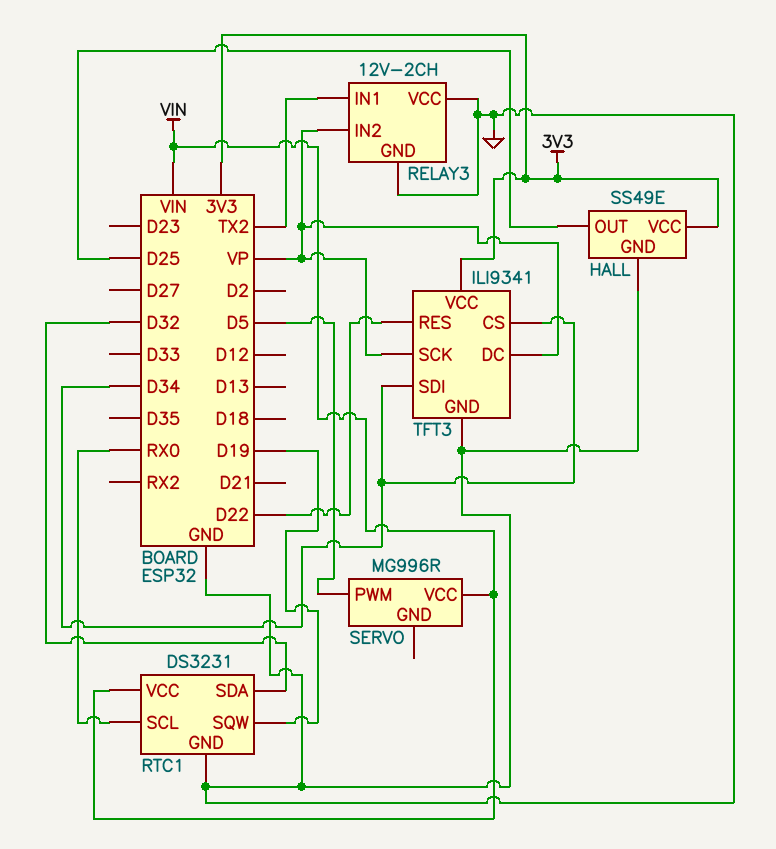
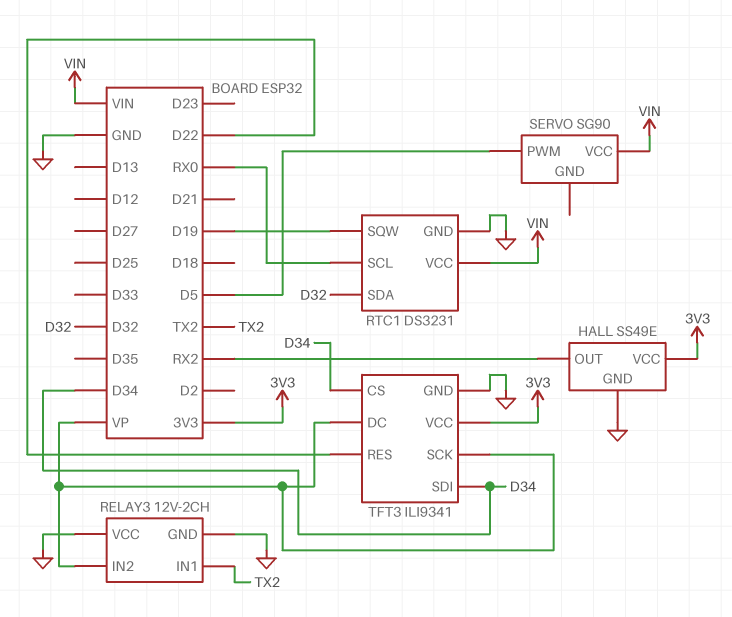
HALL pin OUT: D25 -> RX2
SERVO: MG996R -> SG90

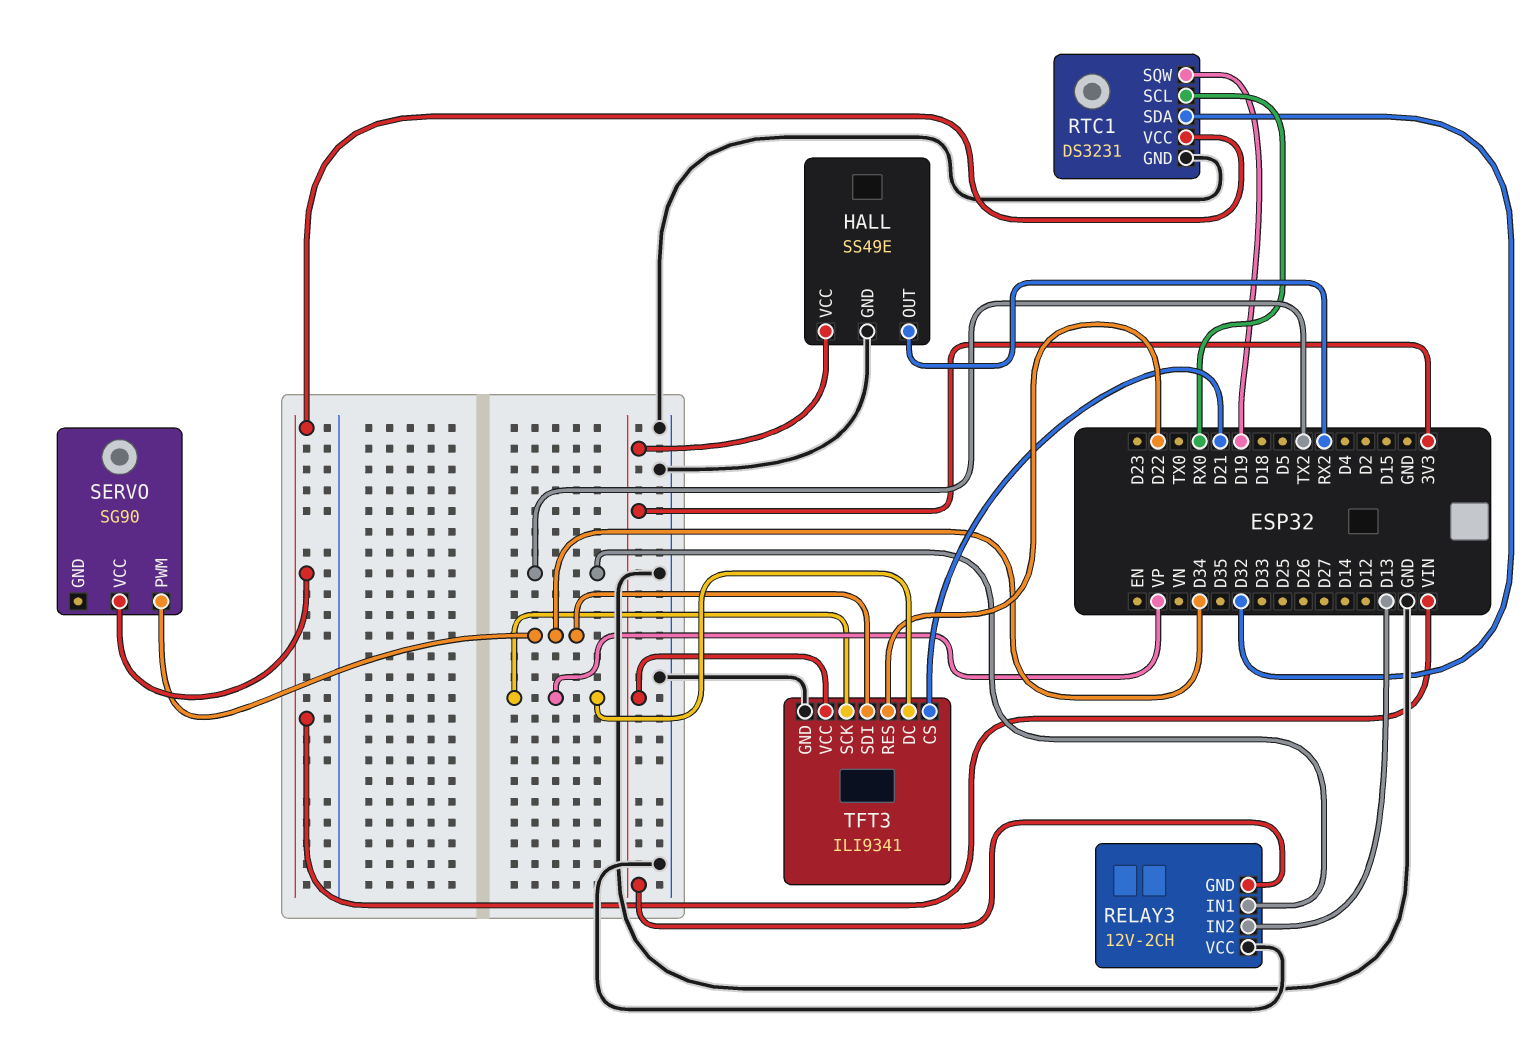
RELAY3 pin GND: GND -> 3V3
RELAY3 pin IN2: VP -> D13
SERVO pin PWM: D5 -> D34
TFT3 pin CS: D34 -> D21

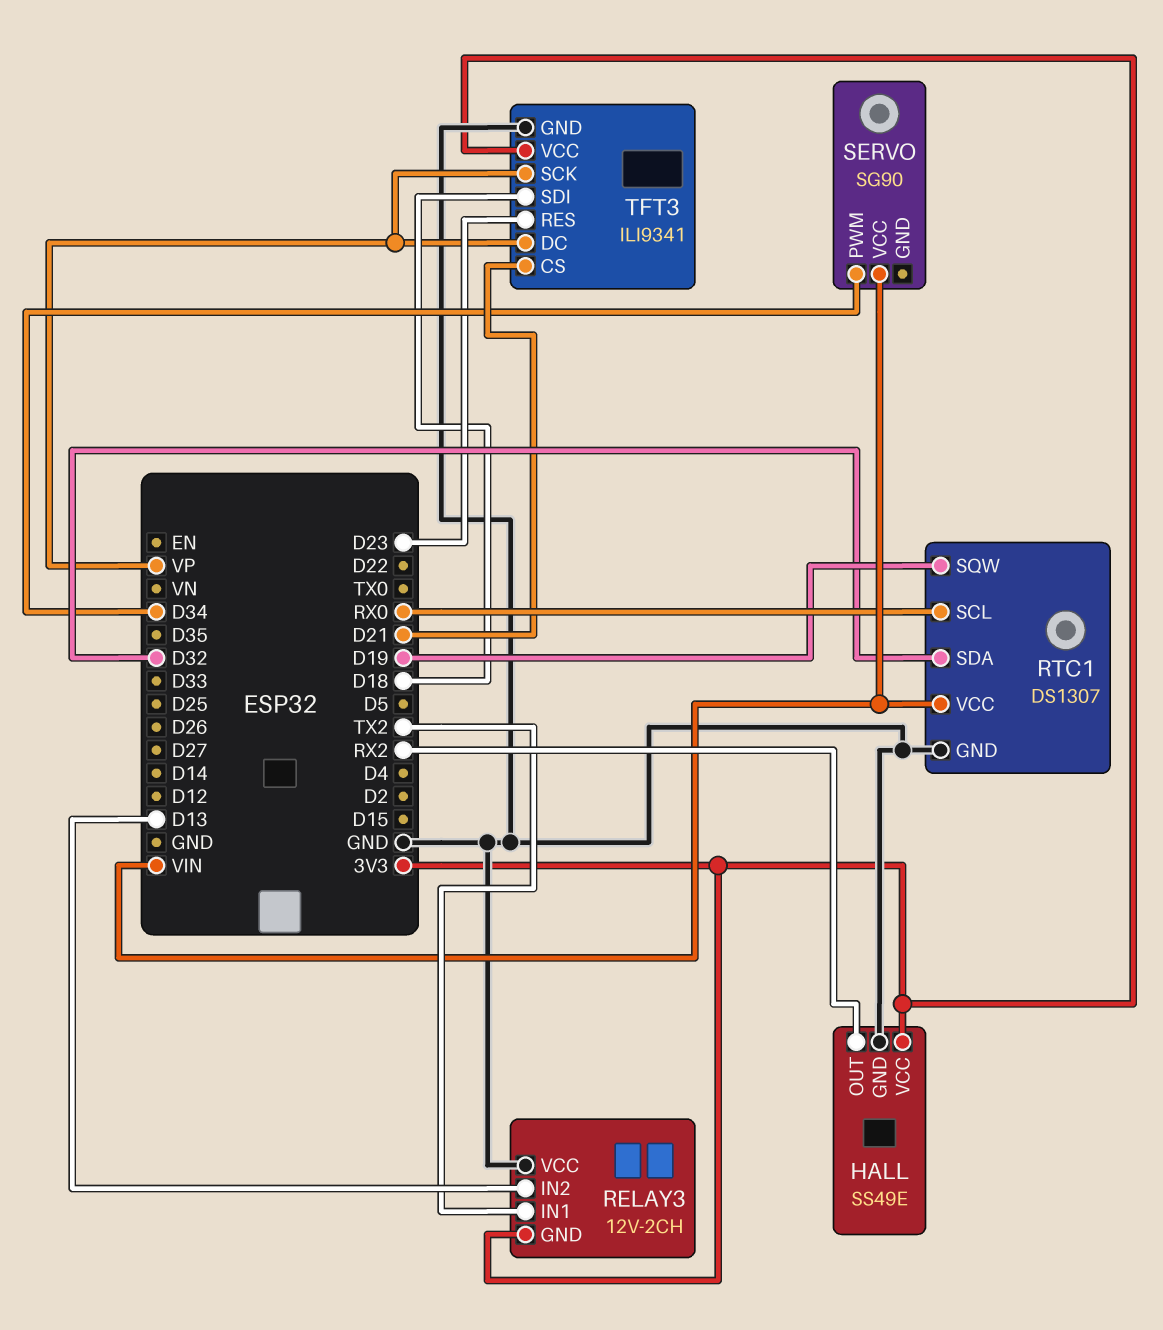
RTC1: DS3231 -> DS1307
TFT3 pin RES: D22 -> D23
TFT3 pin SDI: D34 -> D18

